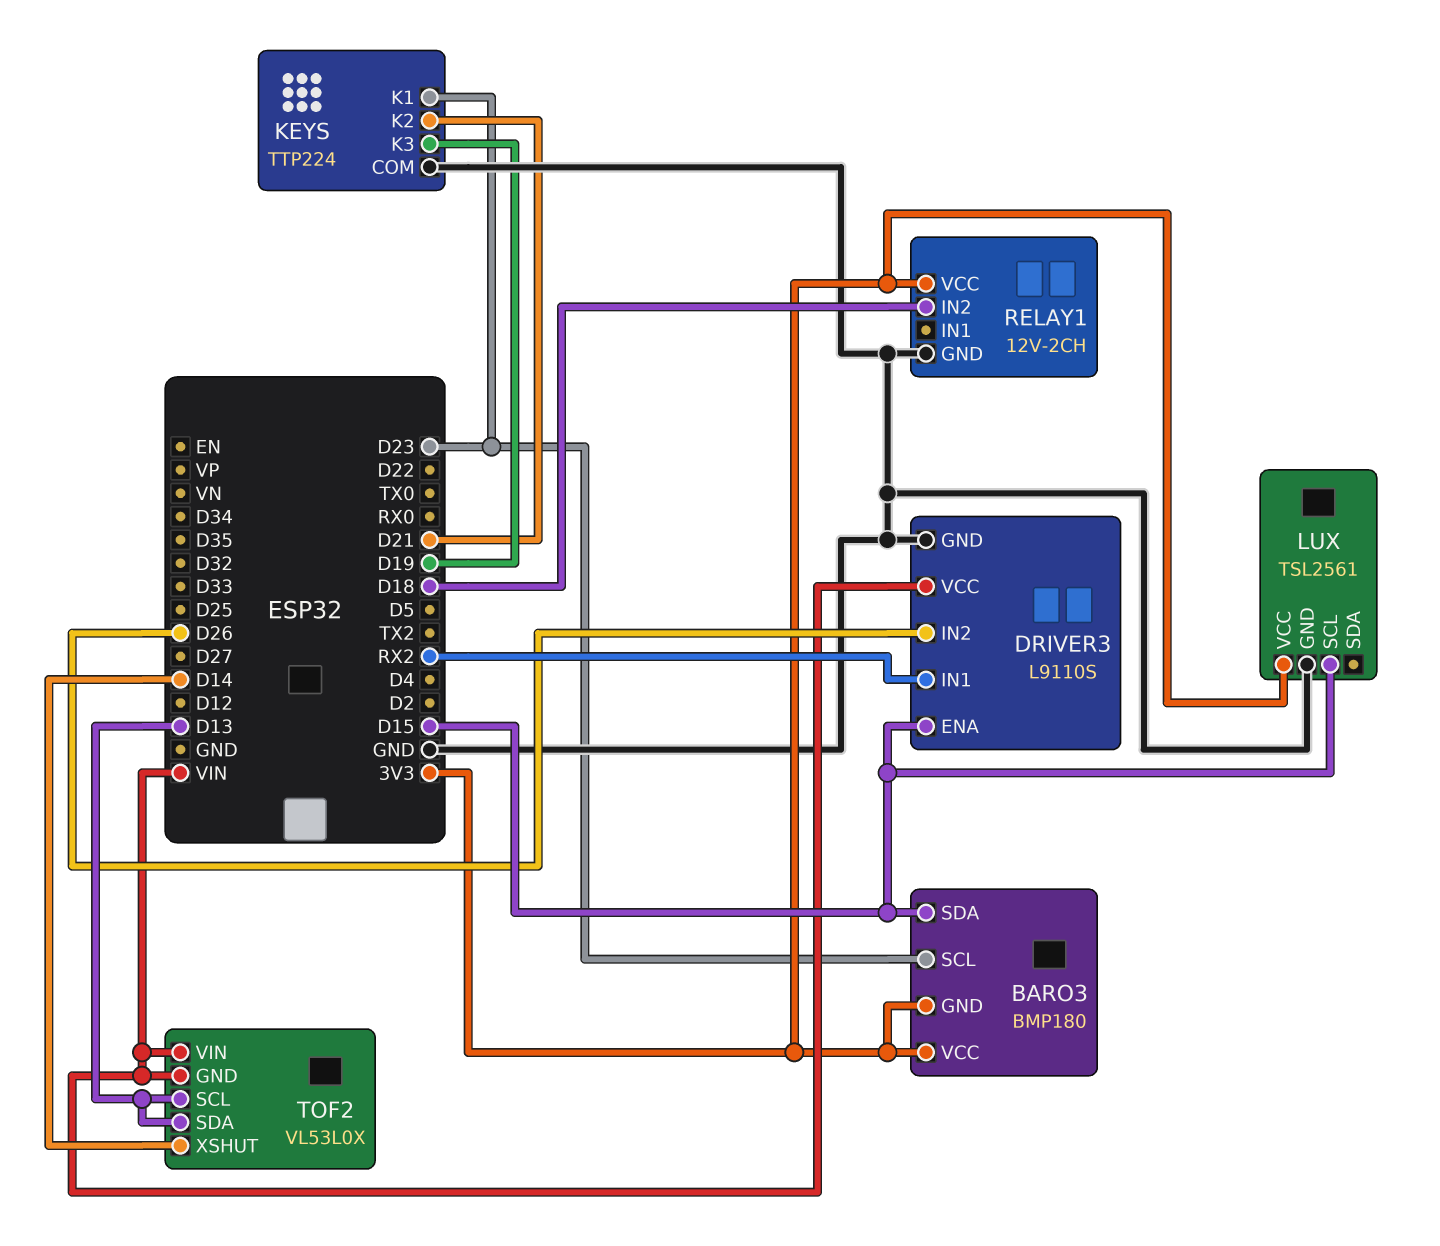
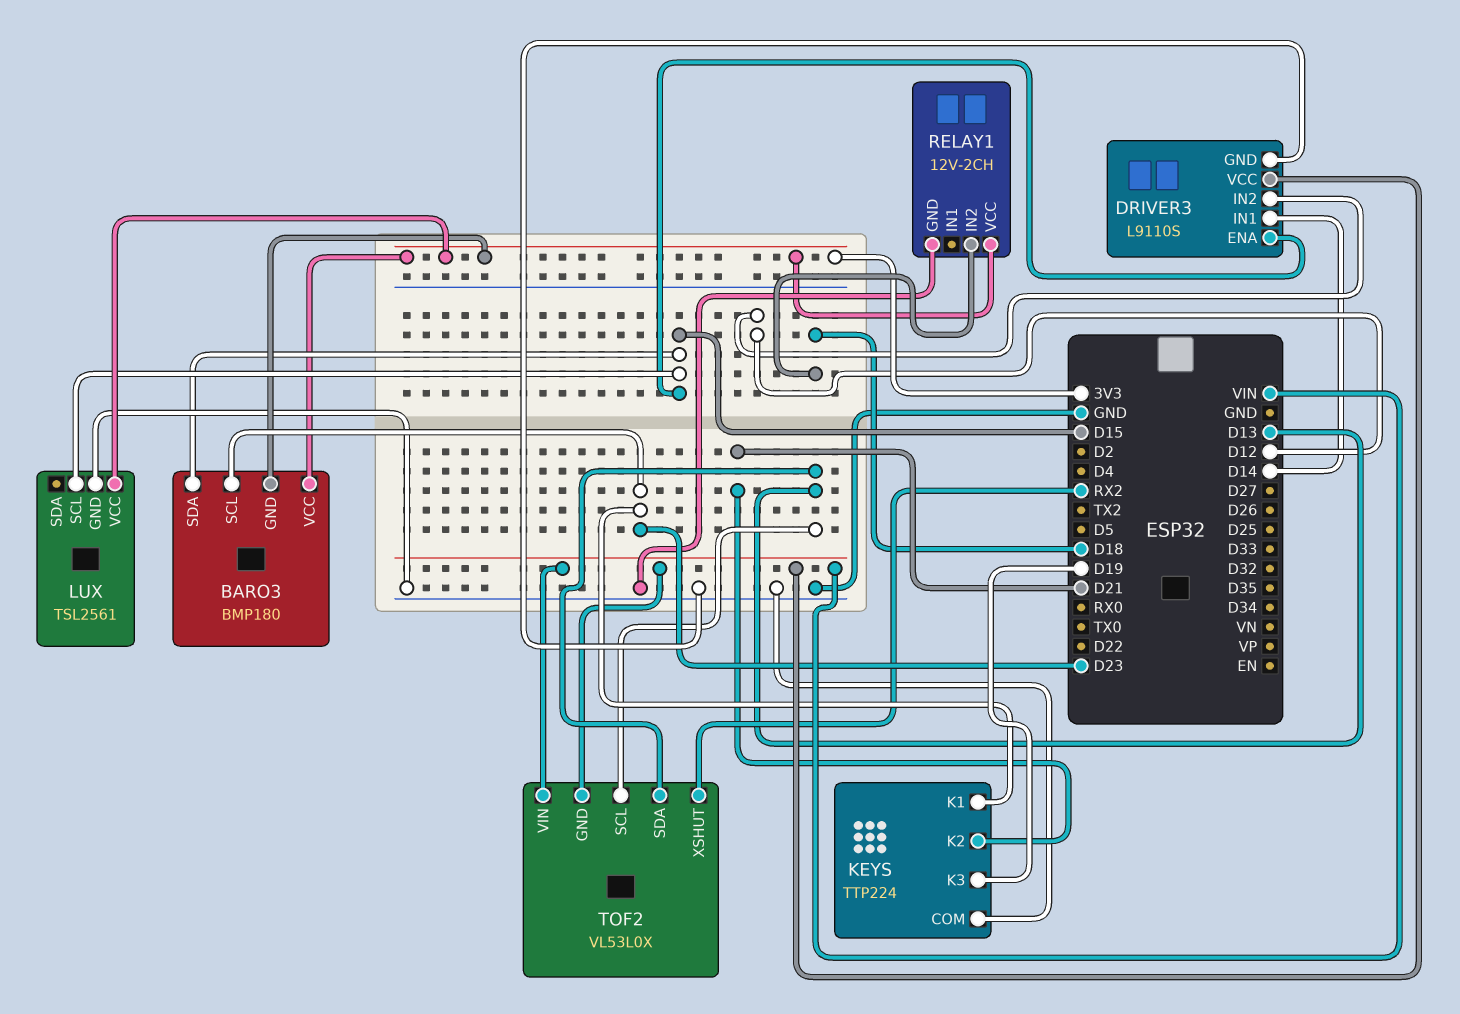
DRIVER3 pin IN1: RX2 -> D14
DRIVER3 pin IN2: D26 -> D12
TOF2 pin XSHUT: D14 -> RX2

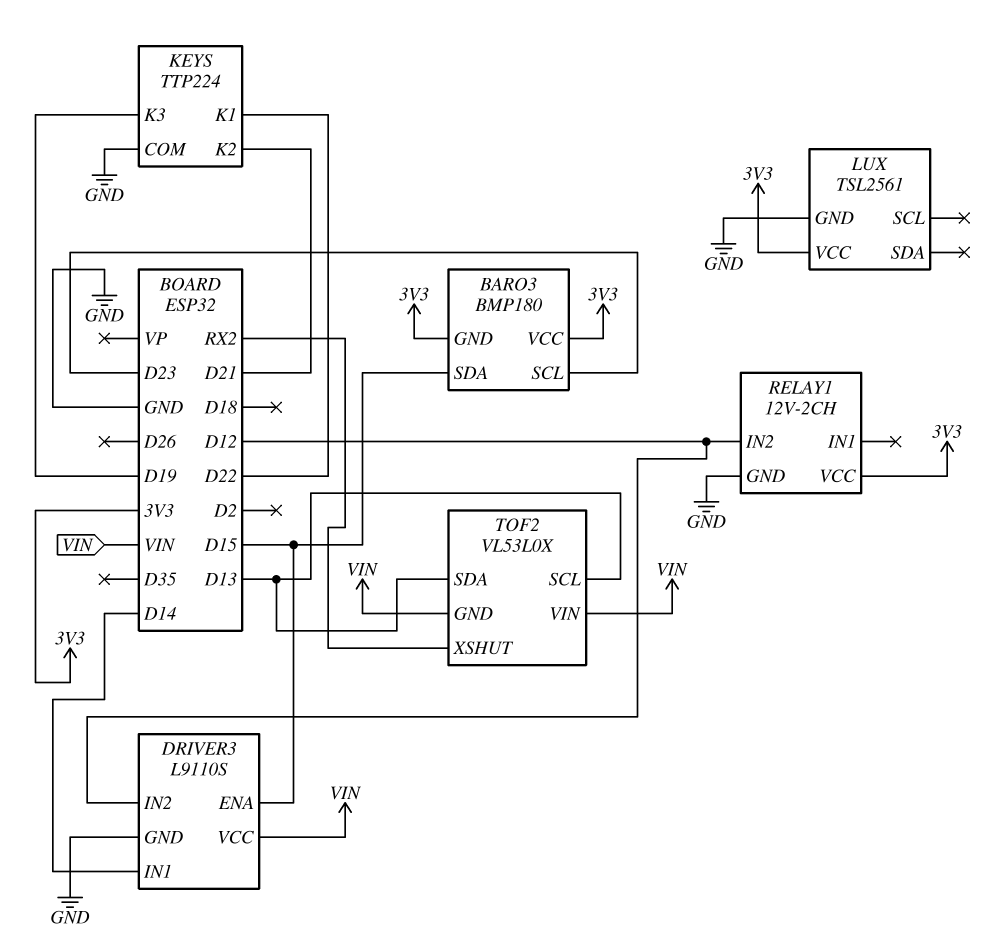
KEYS pin K1: D23 -> D22
LUX pin SCL: D15 -> none
RELAY1 pin IN2: D18 -> D12

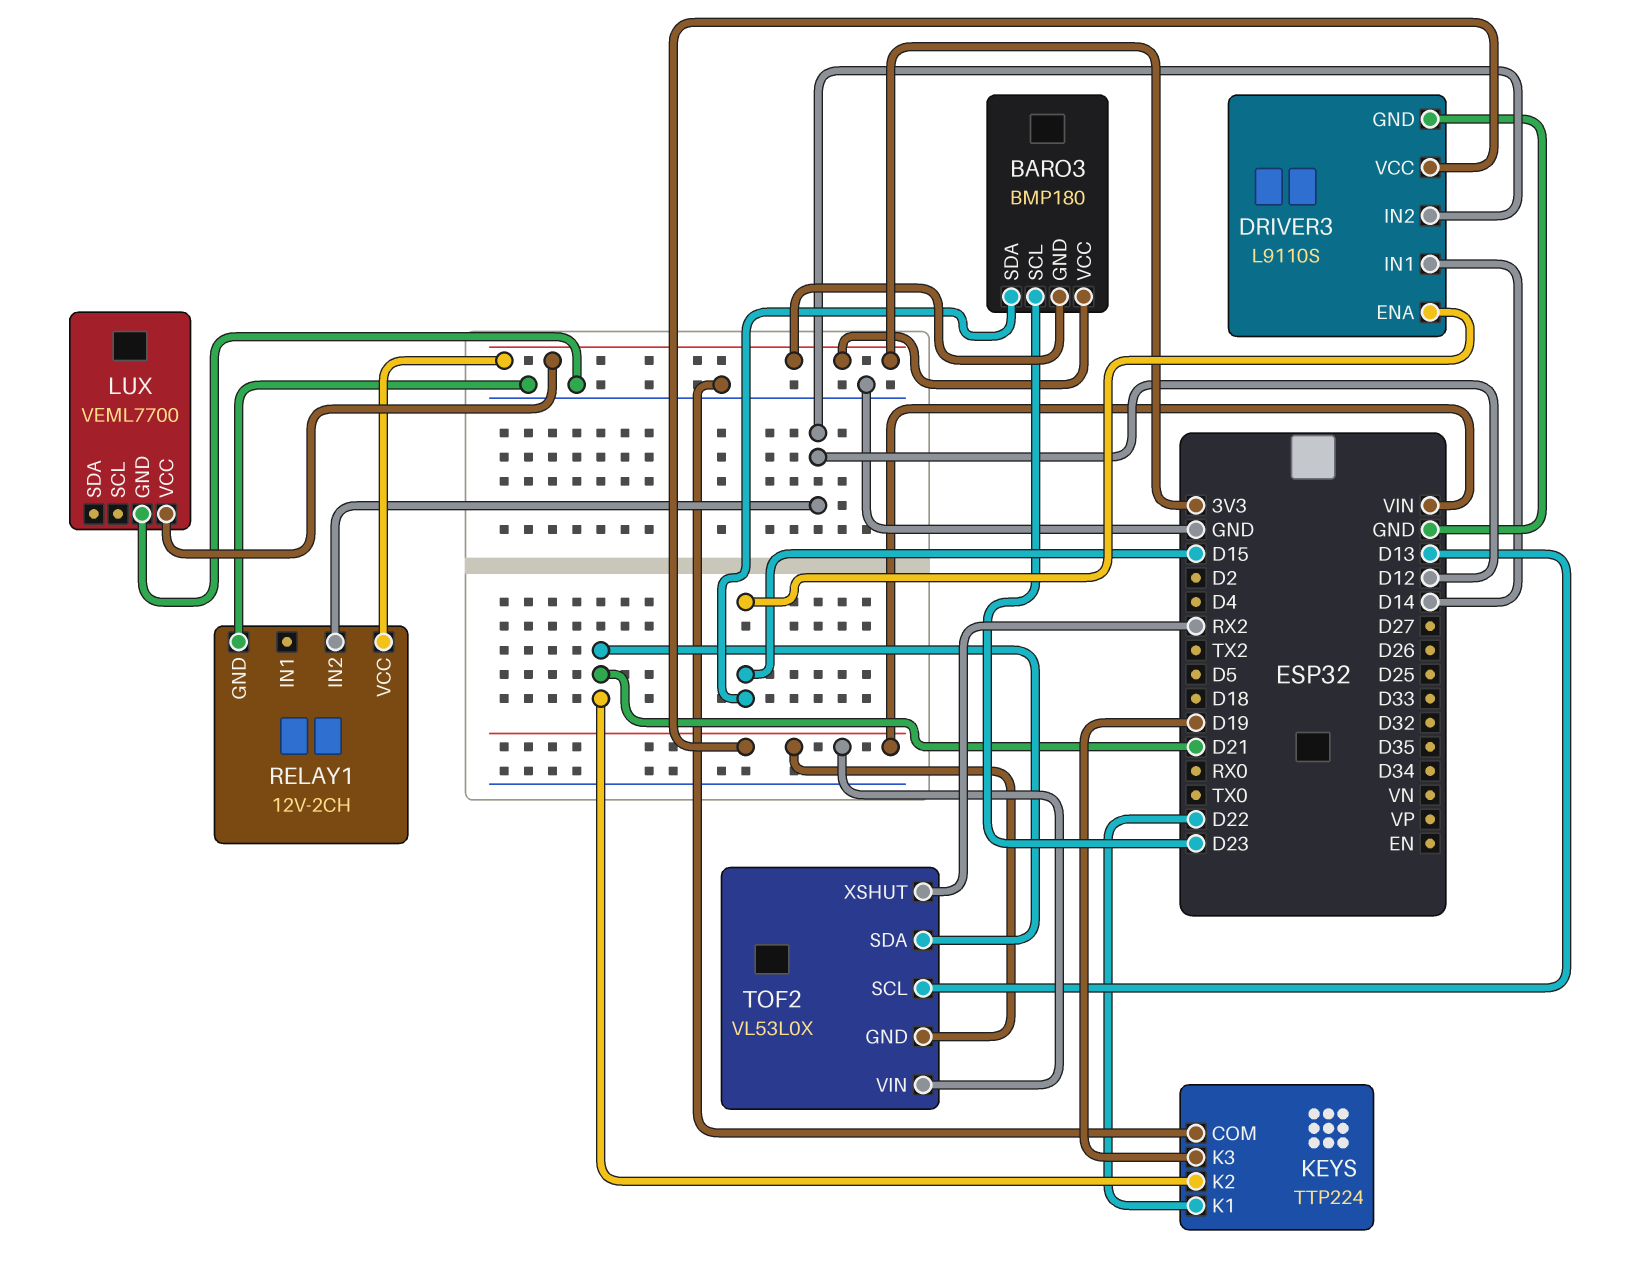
LUX: TSL2561 -> VEML7700
TOF2 pin SDA: D13 -> D21

